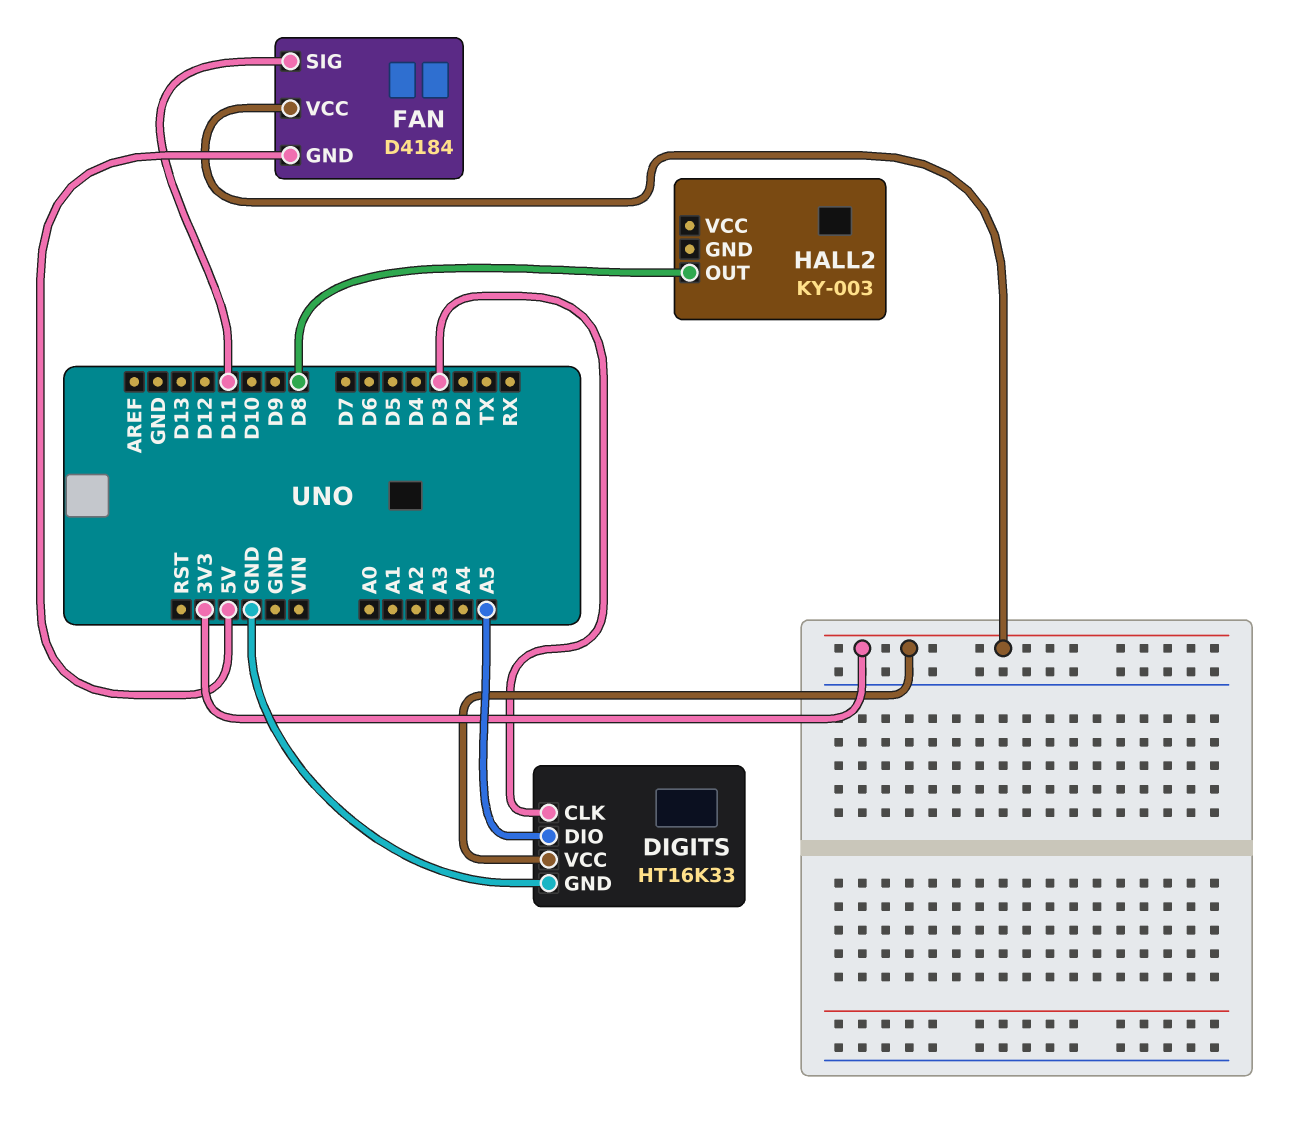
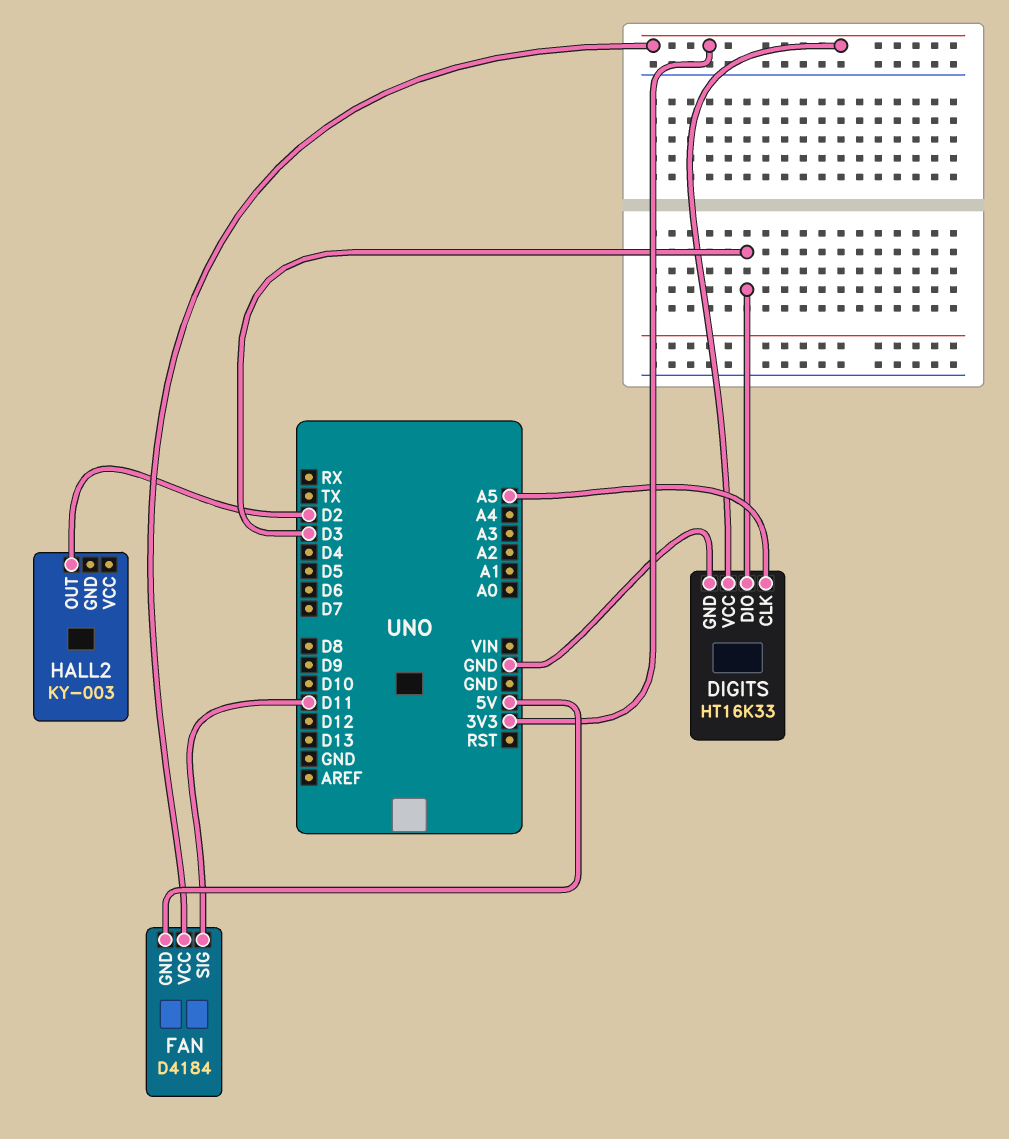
DIGITS pin CLK: D3 -> A5
DIGITS pin DIO: A5 -> D3
HALL2 pin OUT: D8 -> D2

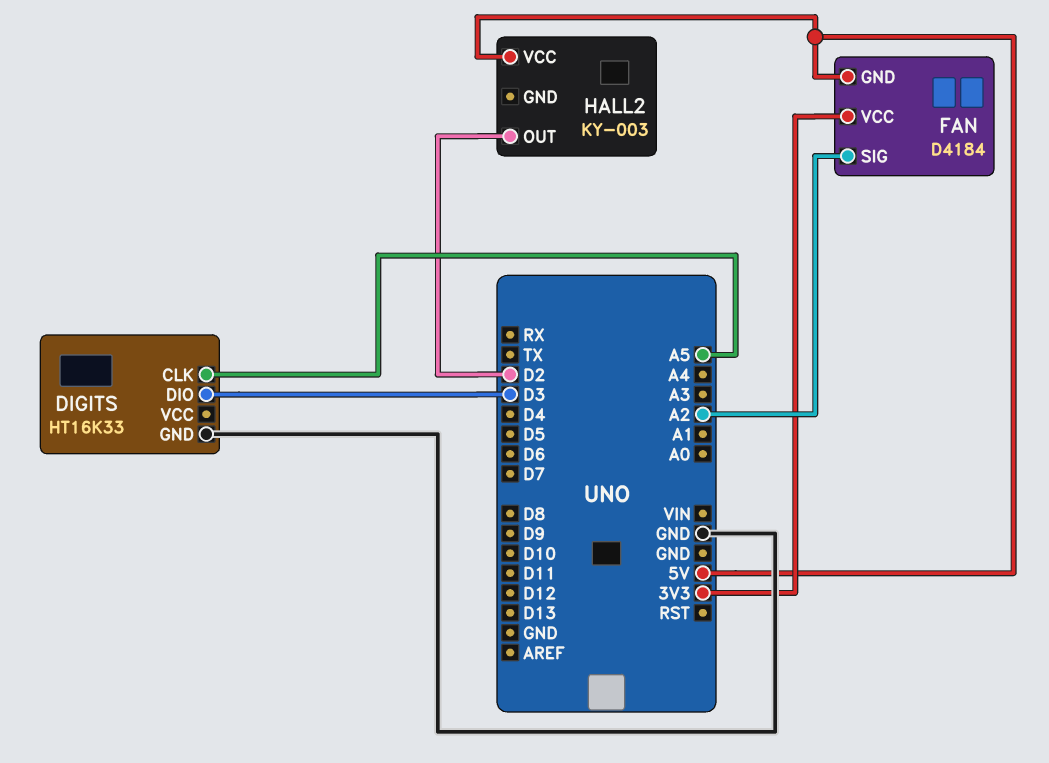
DIGITS pin VCC: 3V3 -> none
FAN pin SIG: D11 -> A2
HALL2 pin VCC: none -> 5V

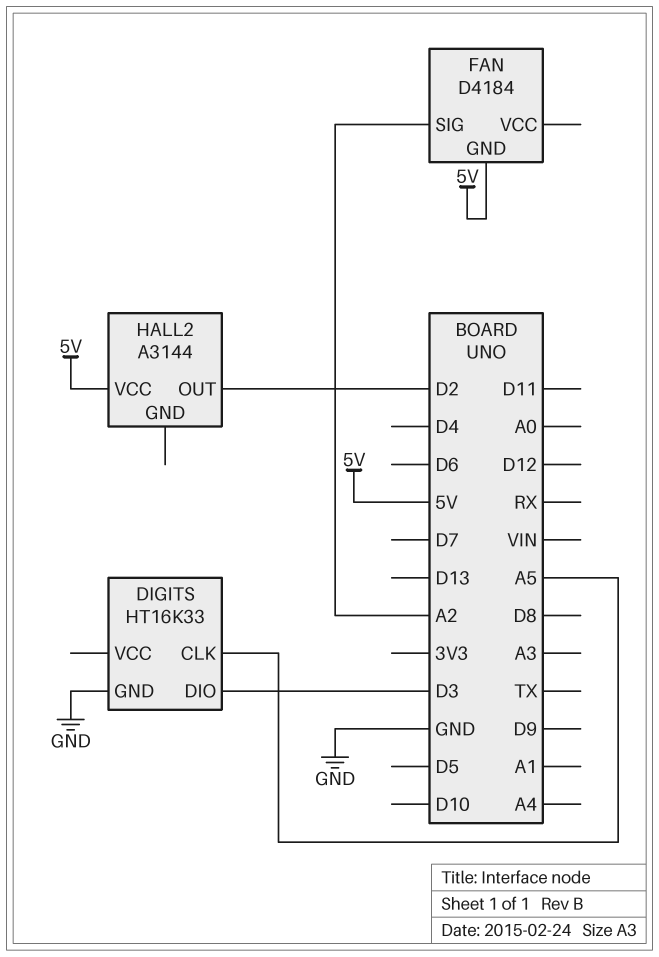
FAN pin VCC: 3V3 -> none
HALL2: KY-003 -> A3144

